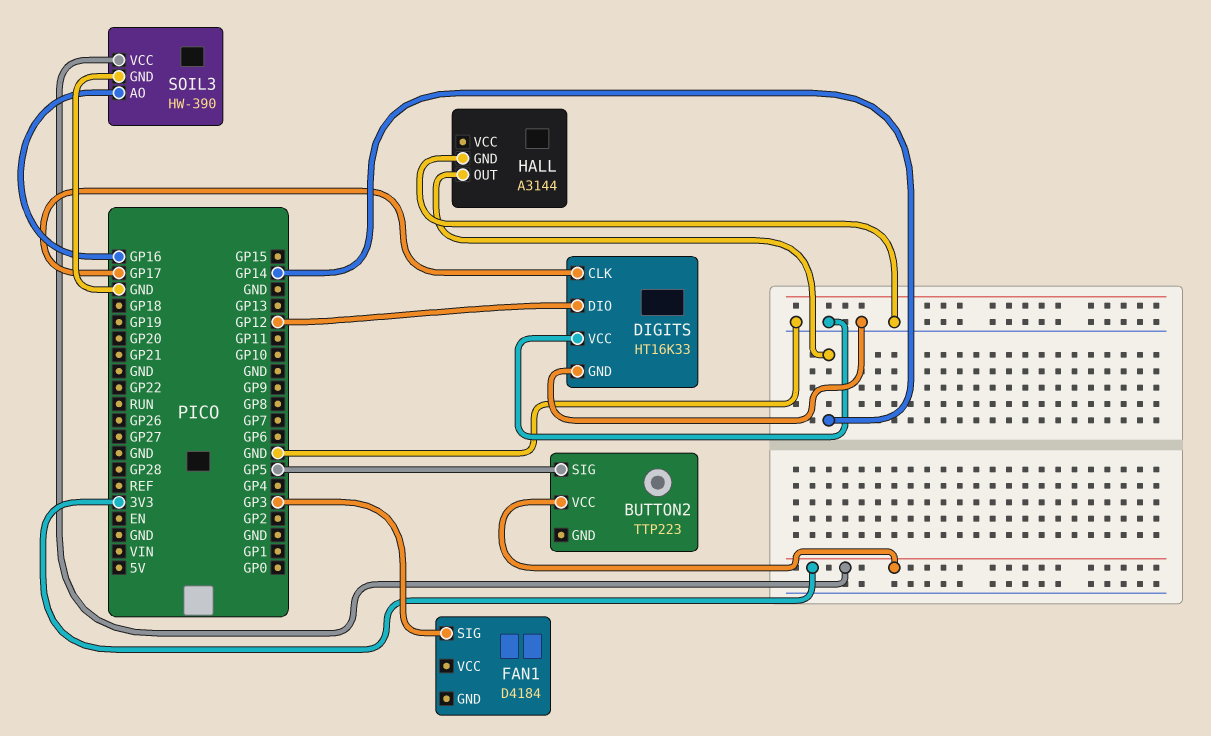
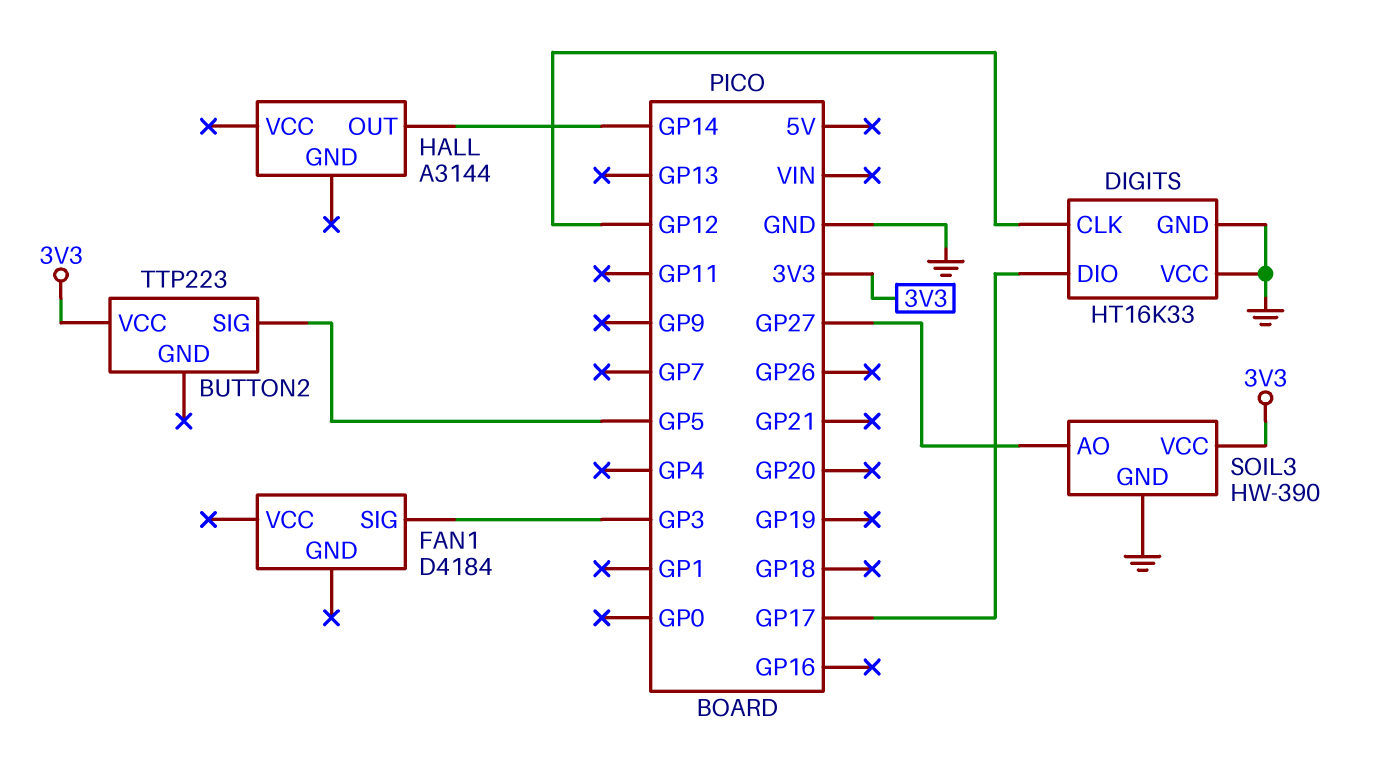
DIGITS pin CLK: GP17 -> GP12
DIGITS pin DIO: GP12 -> GP17
HALL pin GND: GND -> none
SOIL3 pin AO: GP16 -> GP27

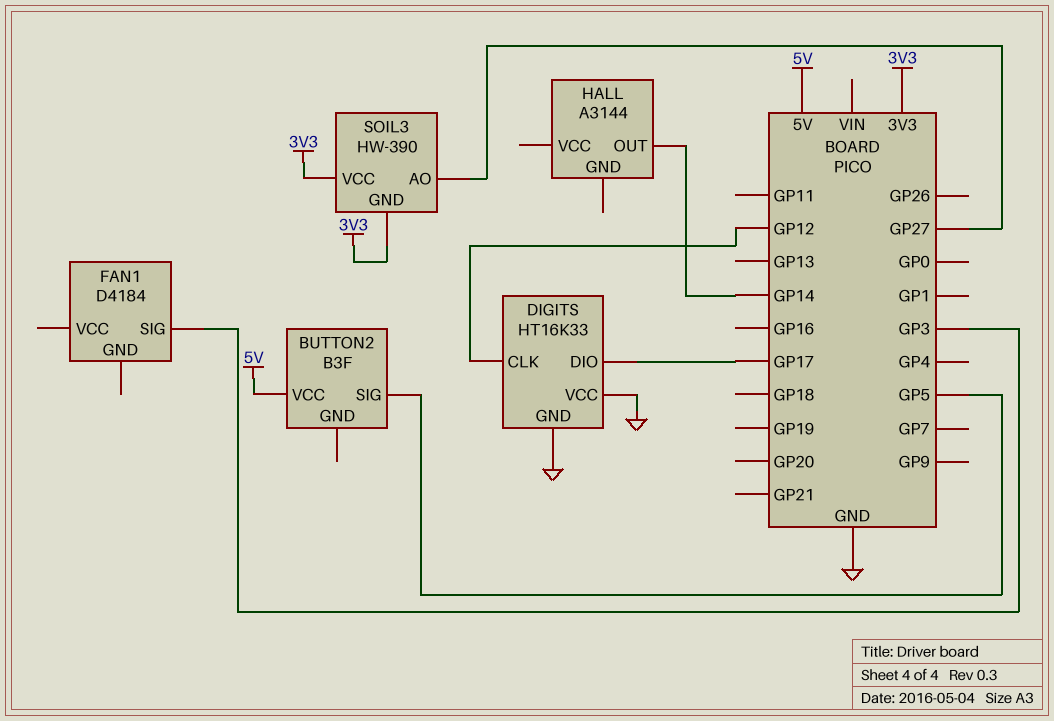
BUTTON2: TTP223 -> B3F
BUTTON2 pin VCC: 3V3 -> 5V
SOIL3 pin GND: GND -> 3V3

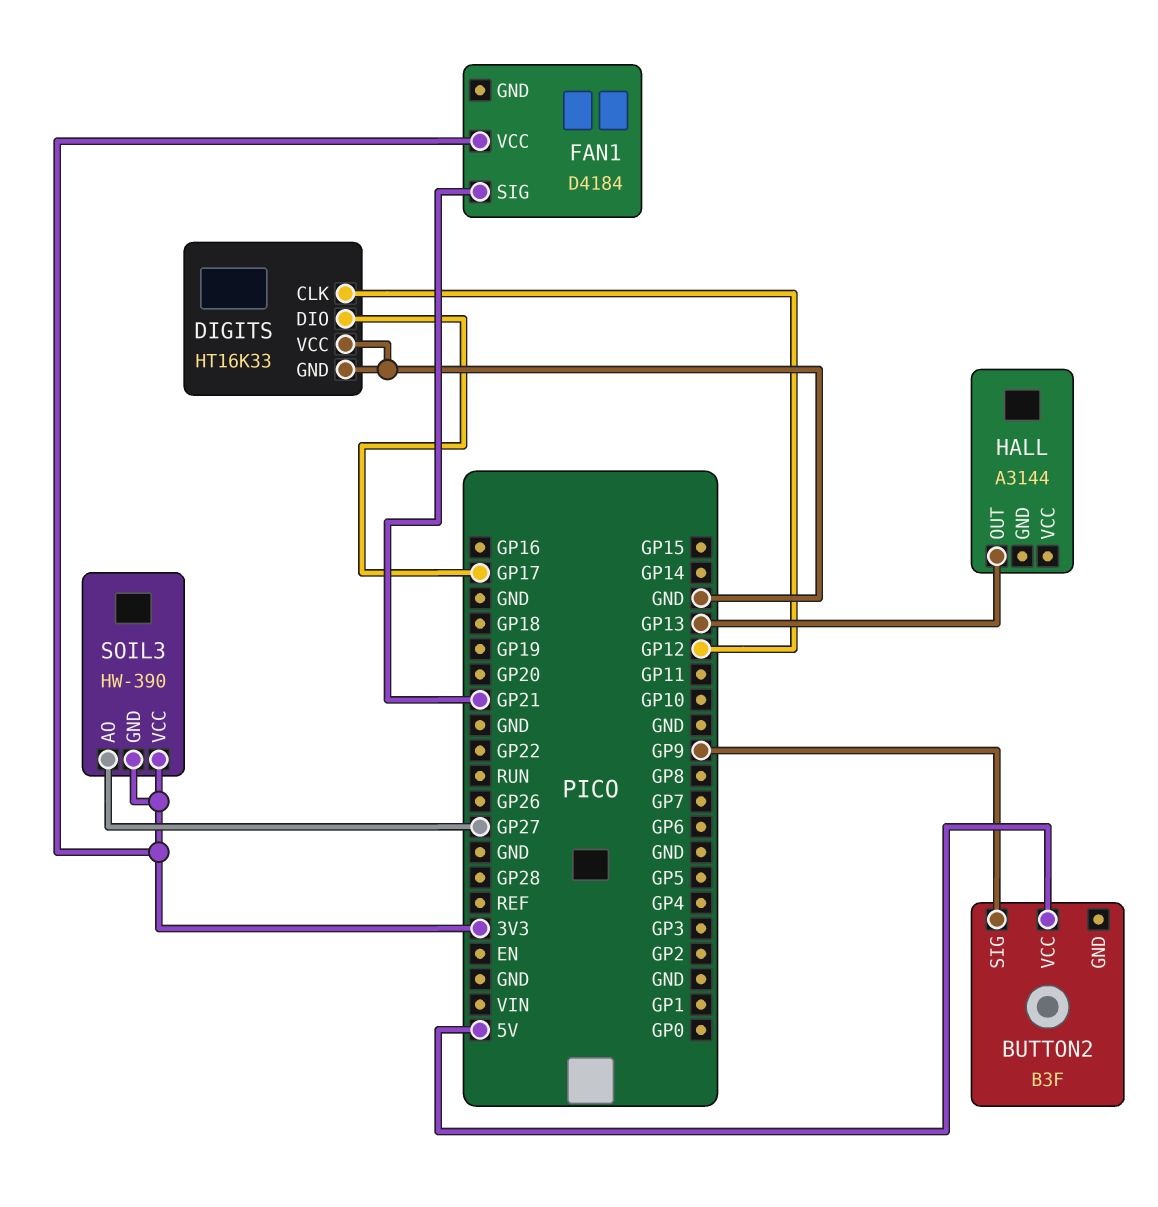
BUTTON2 pin SIG: GP5 -> GP9
FAN1 pin SIG: GP3 -> GP21
FAN1 pin VCC: none -> 3V3
HALL pin OUT: GP14 -> GP13

